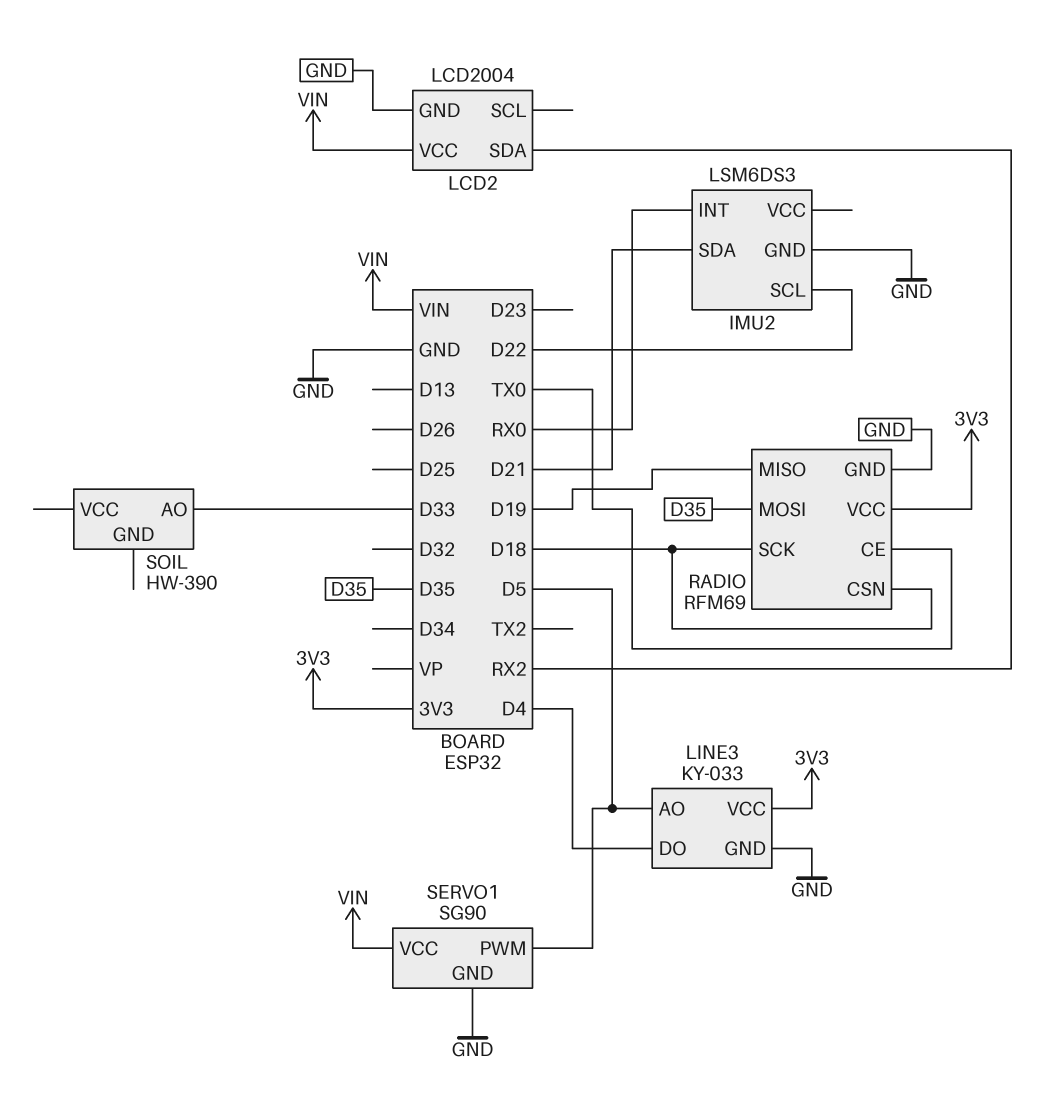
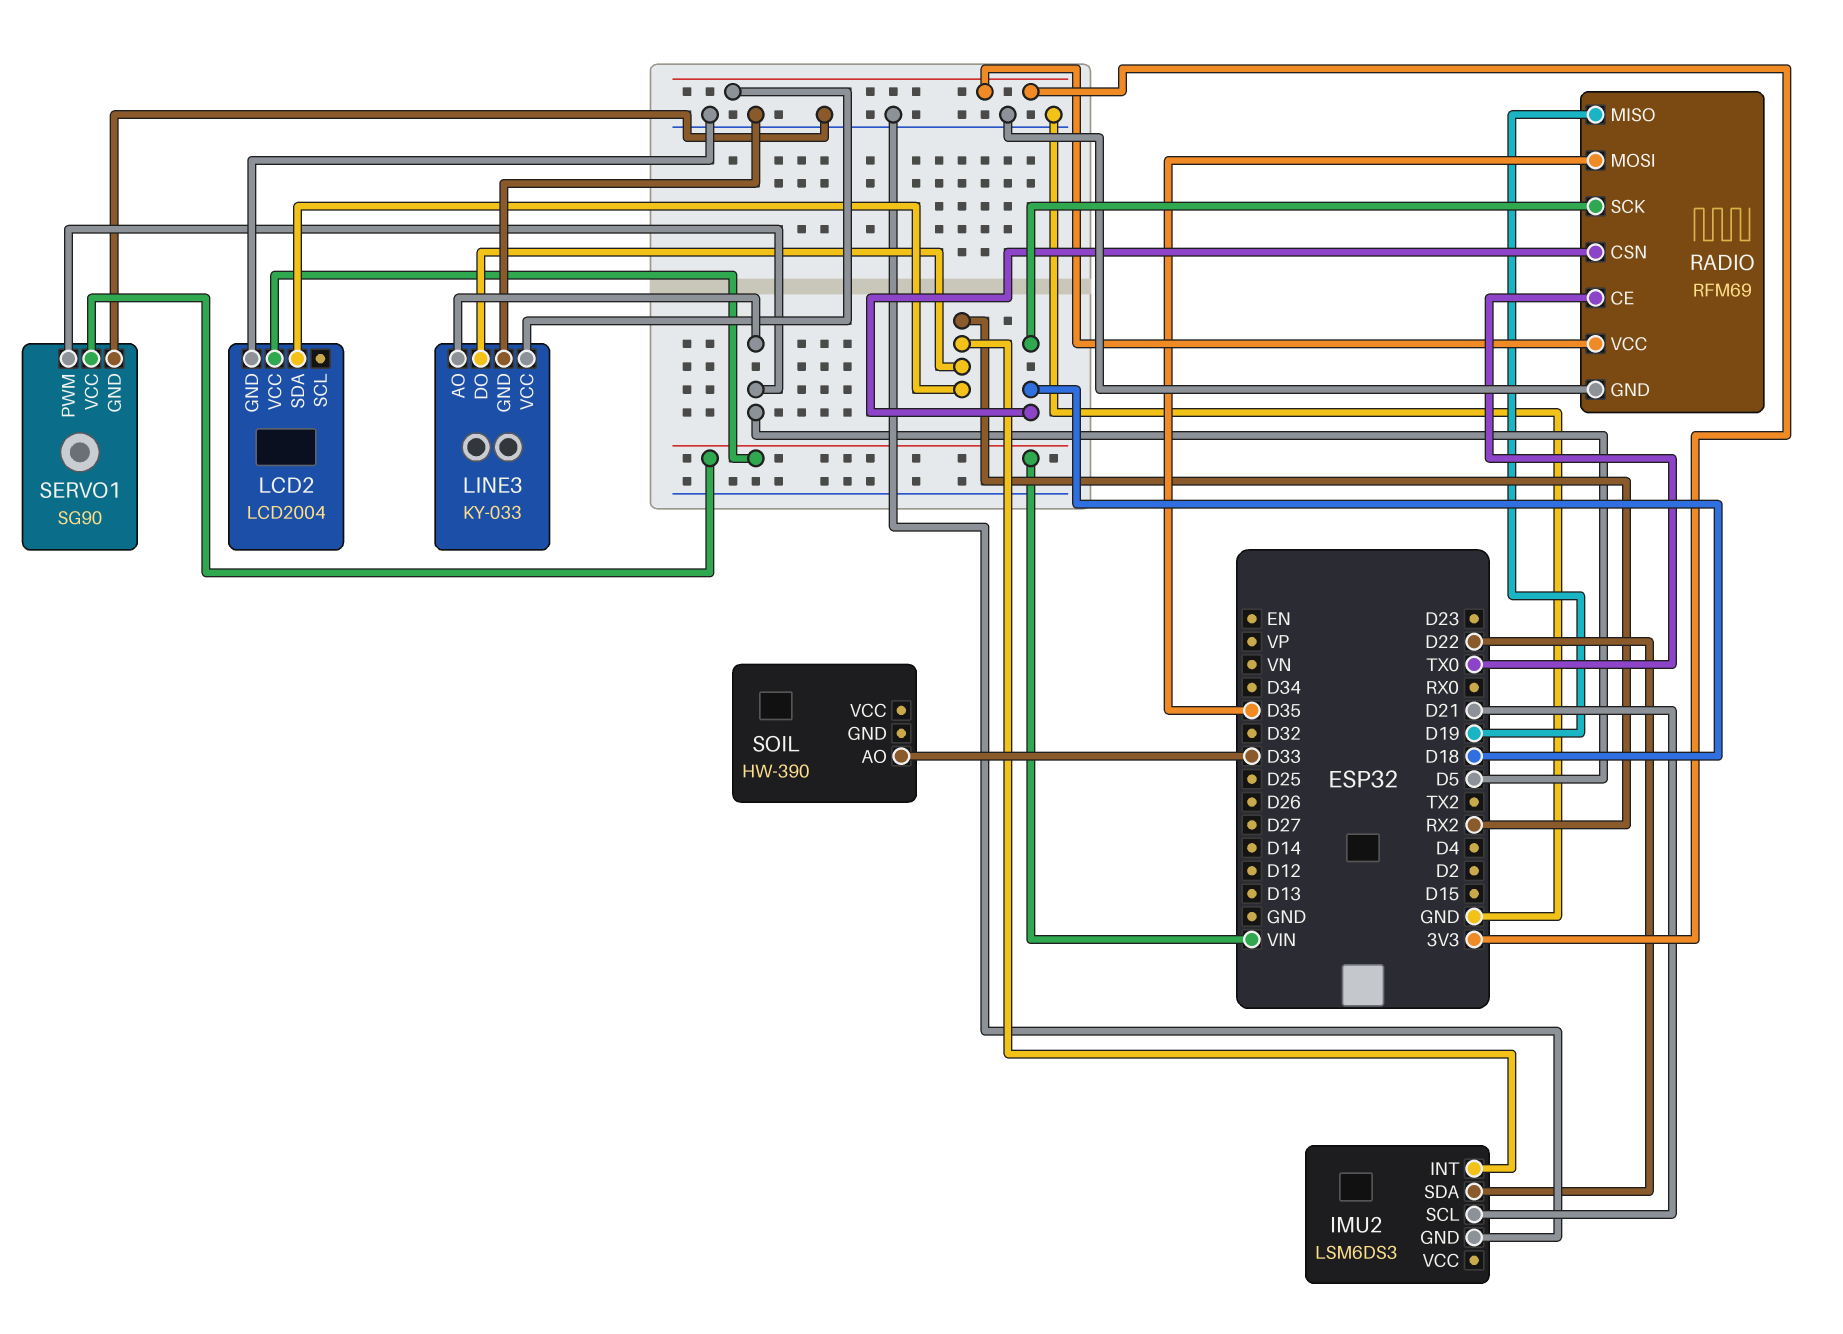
IMU2 pin INT: RX0 -> RX2
IMU2 pin SCL: D22 -> D21
IMU2 pin SDA: D21 -> D22
LINE3 pin DO: D4 -> RX2

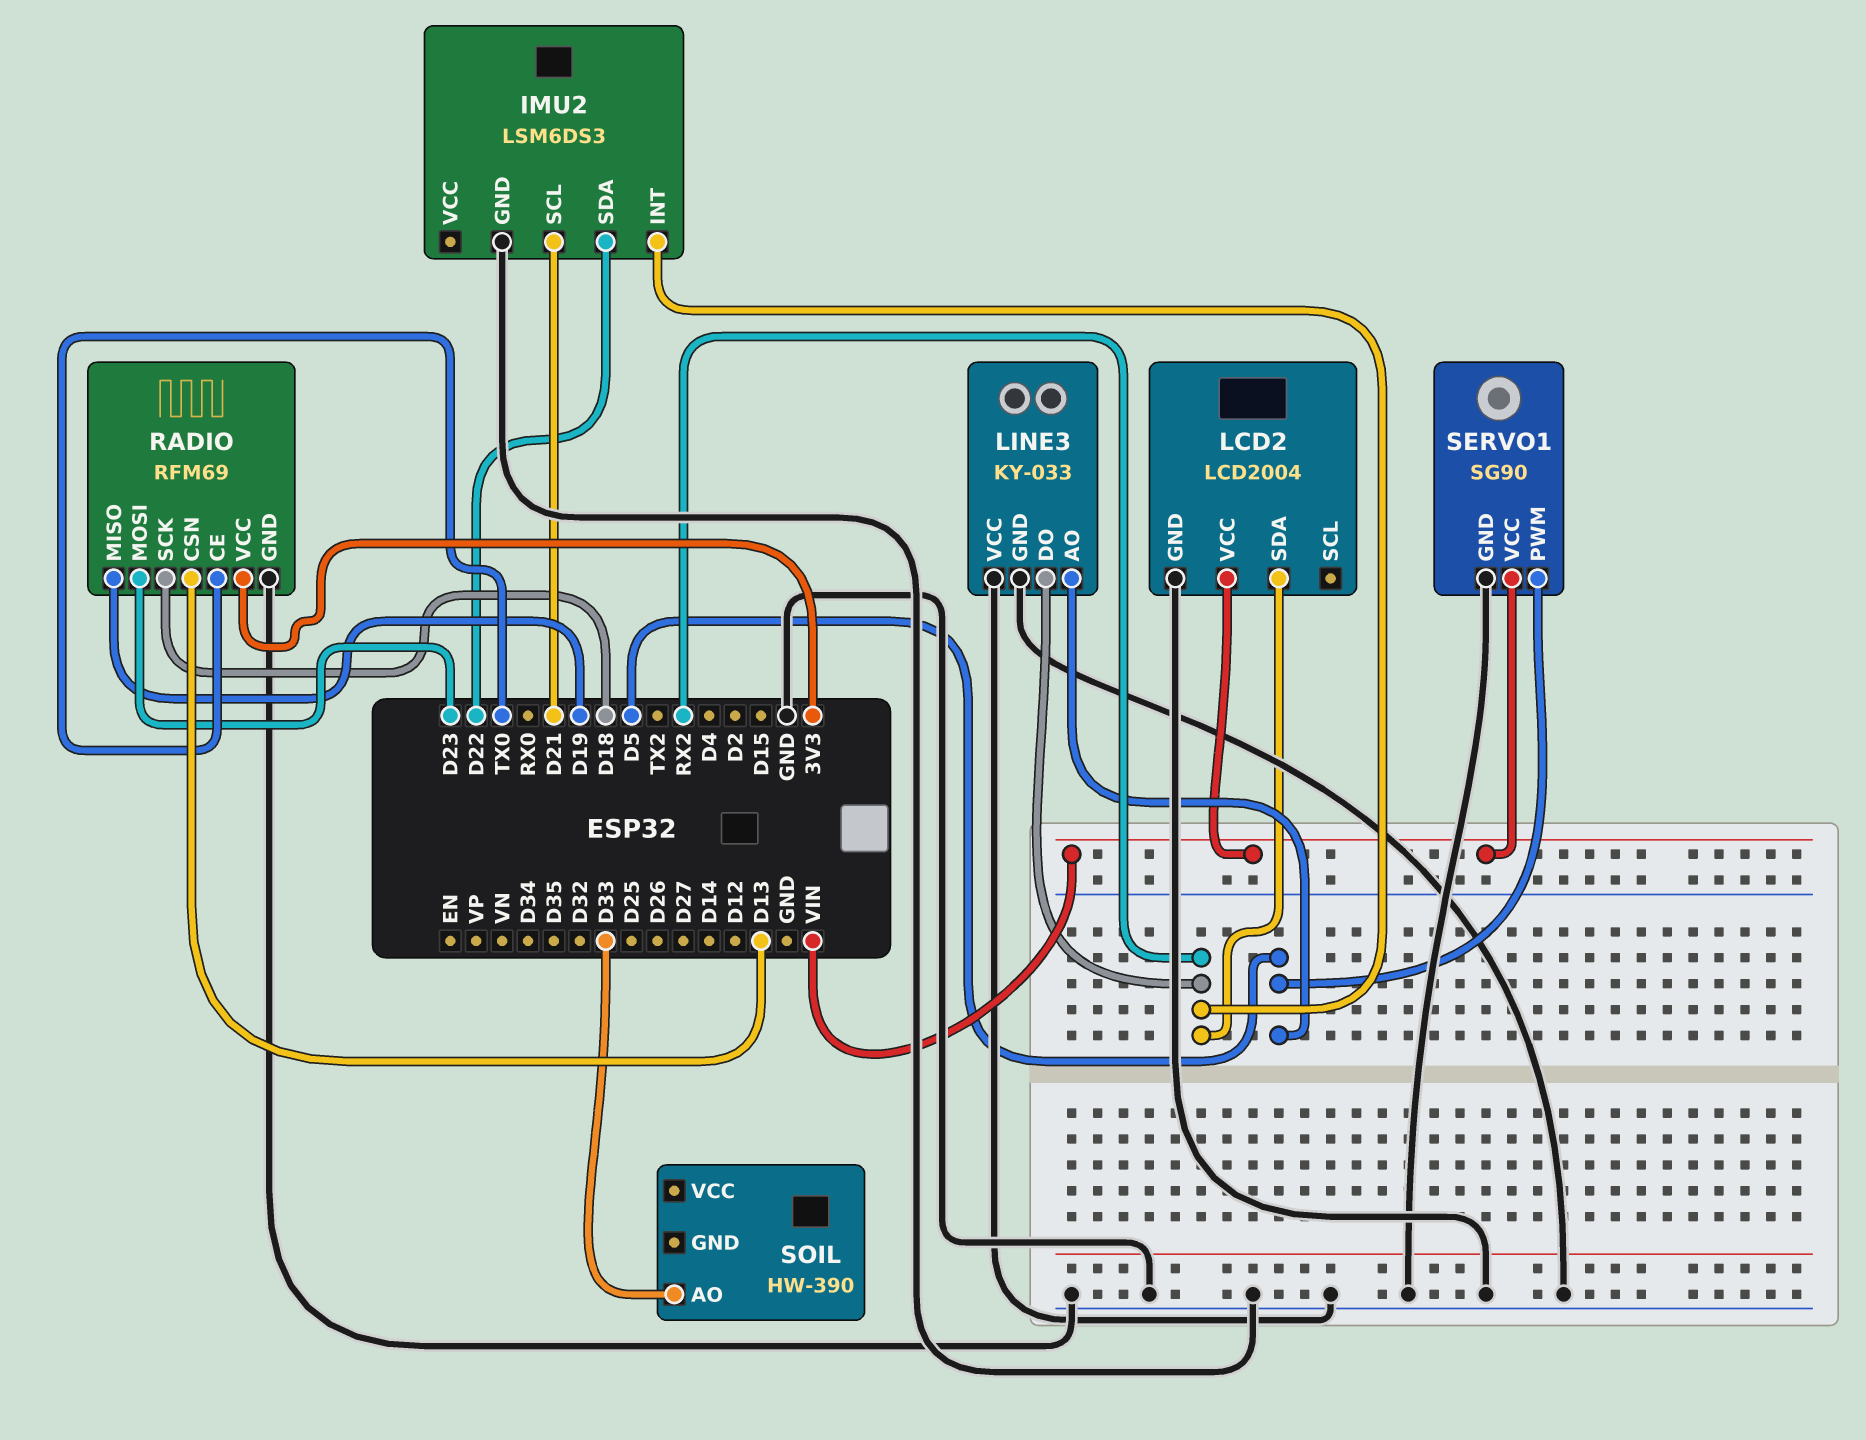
LINE3 pin VCC: 3V3 -> GND
RADIO pin CSN: D18 -> D13
RADIO pin MOSI: D35 -> D23

